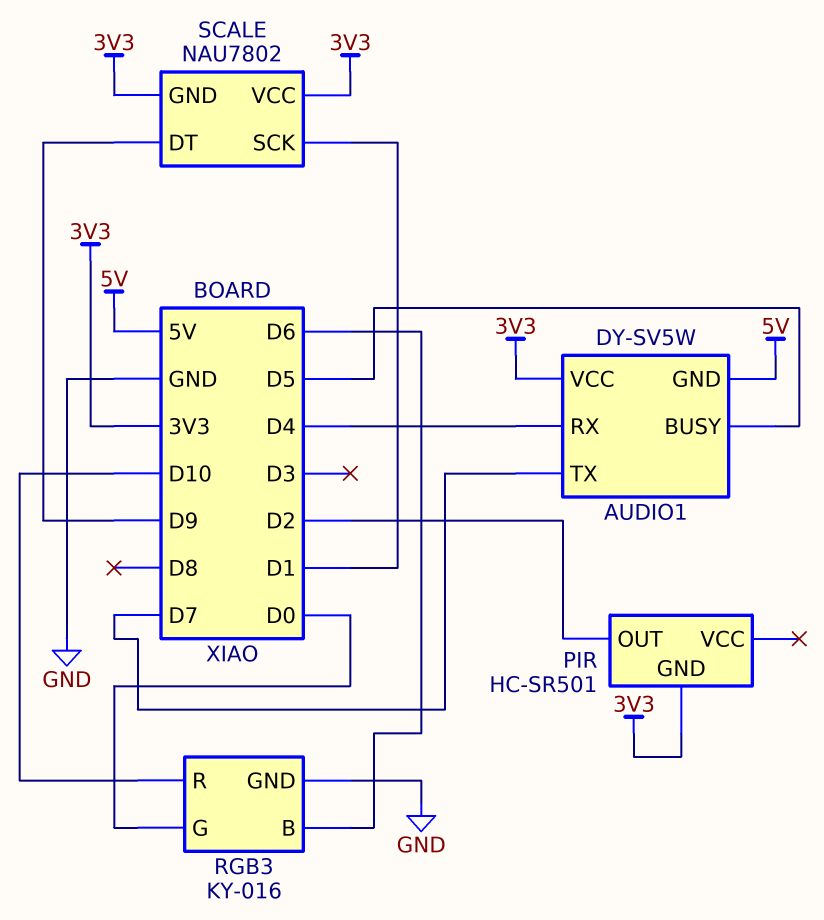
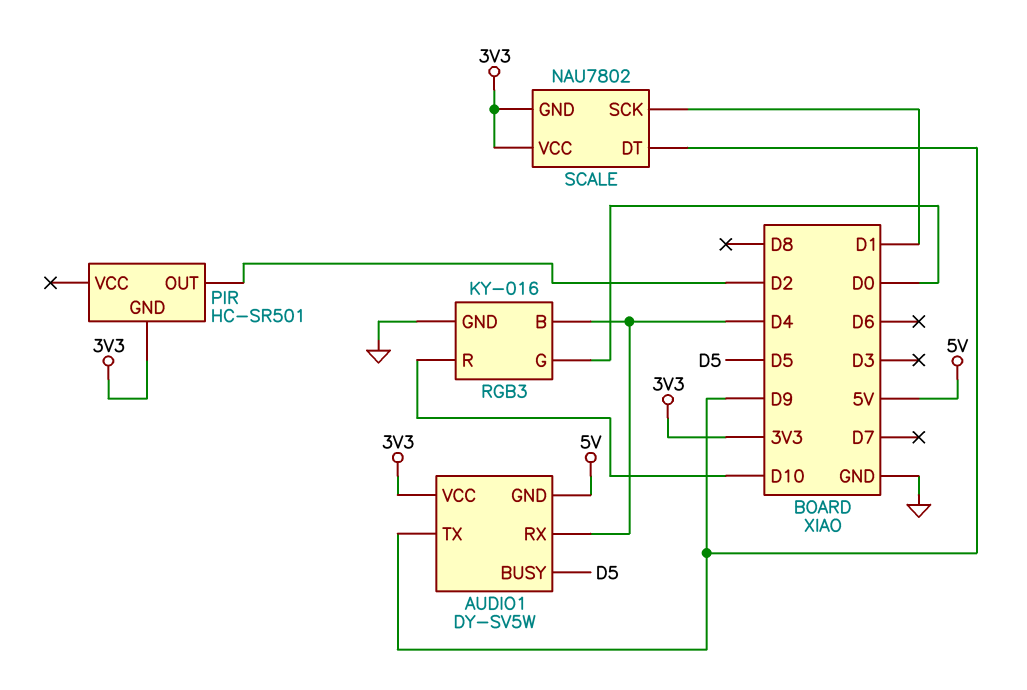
AUDIO1 pin TX: D7 -> D9
RGB3 pin B: D6 -> D4

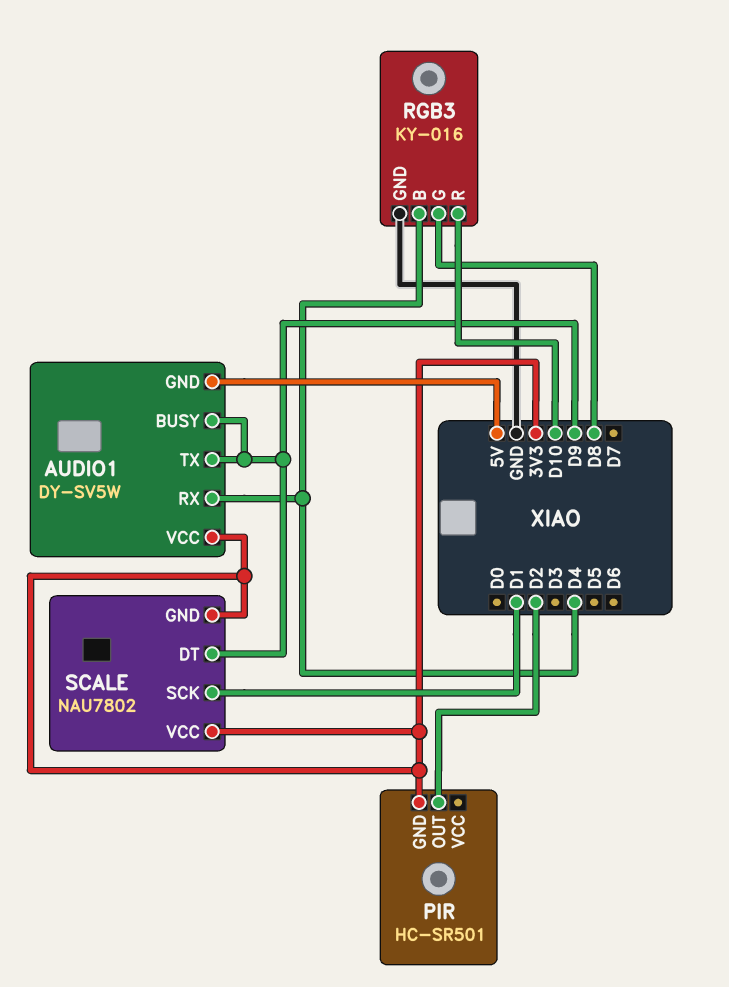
AUDIO1 pin BUSY: D5 -> D9
RGB3 pin G: D0 -> D8

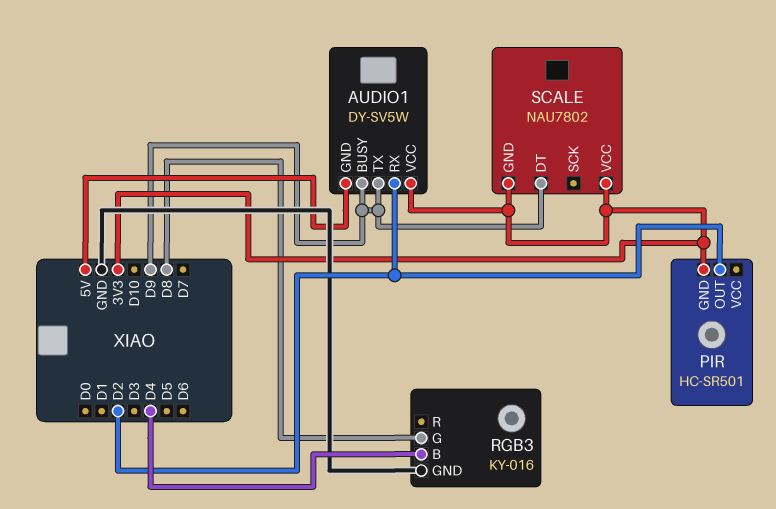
AUDIO1 pin RX: D4 -> D2
RGB3 pin R: D10 -> none
SCALE pin SCK: D1 -> none

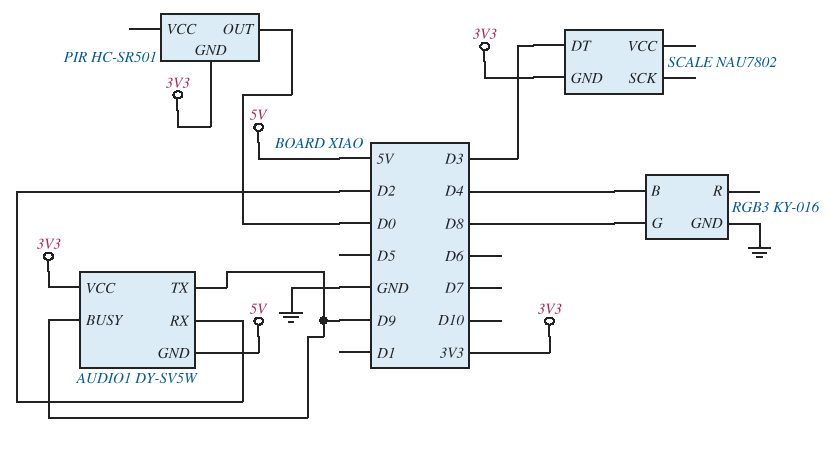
PIR pin OUT: D2 -> D0
SCALE pin DT: D9 -> D3
SCALE pin VCC: 3V3 -> none

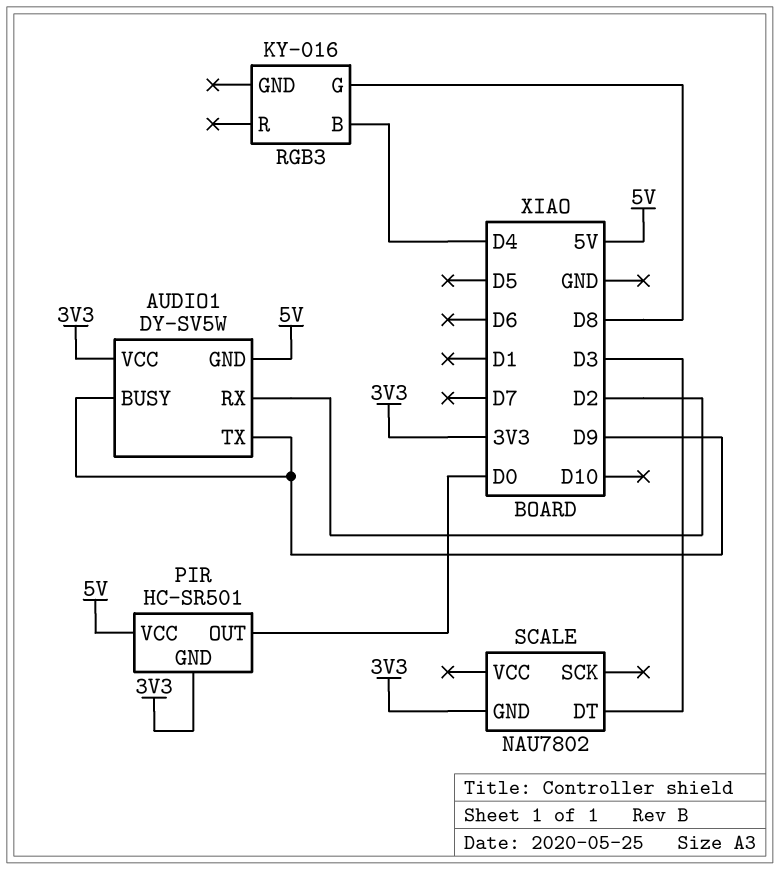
PIR pin VCC: none -> 5V
RGB3 pin GND: GND -> none

